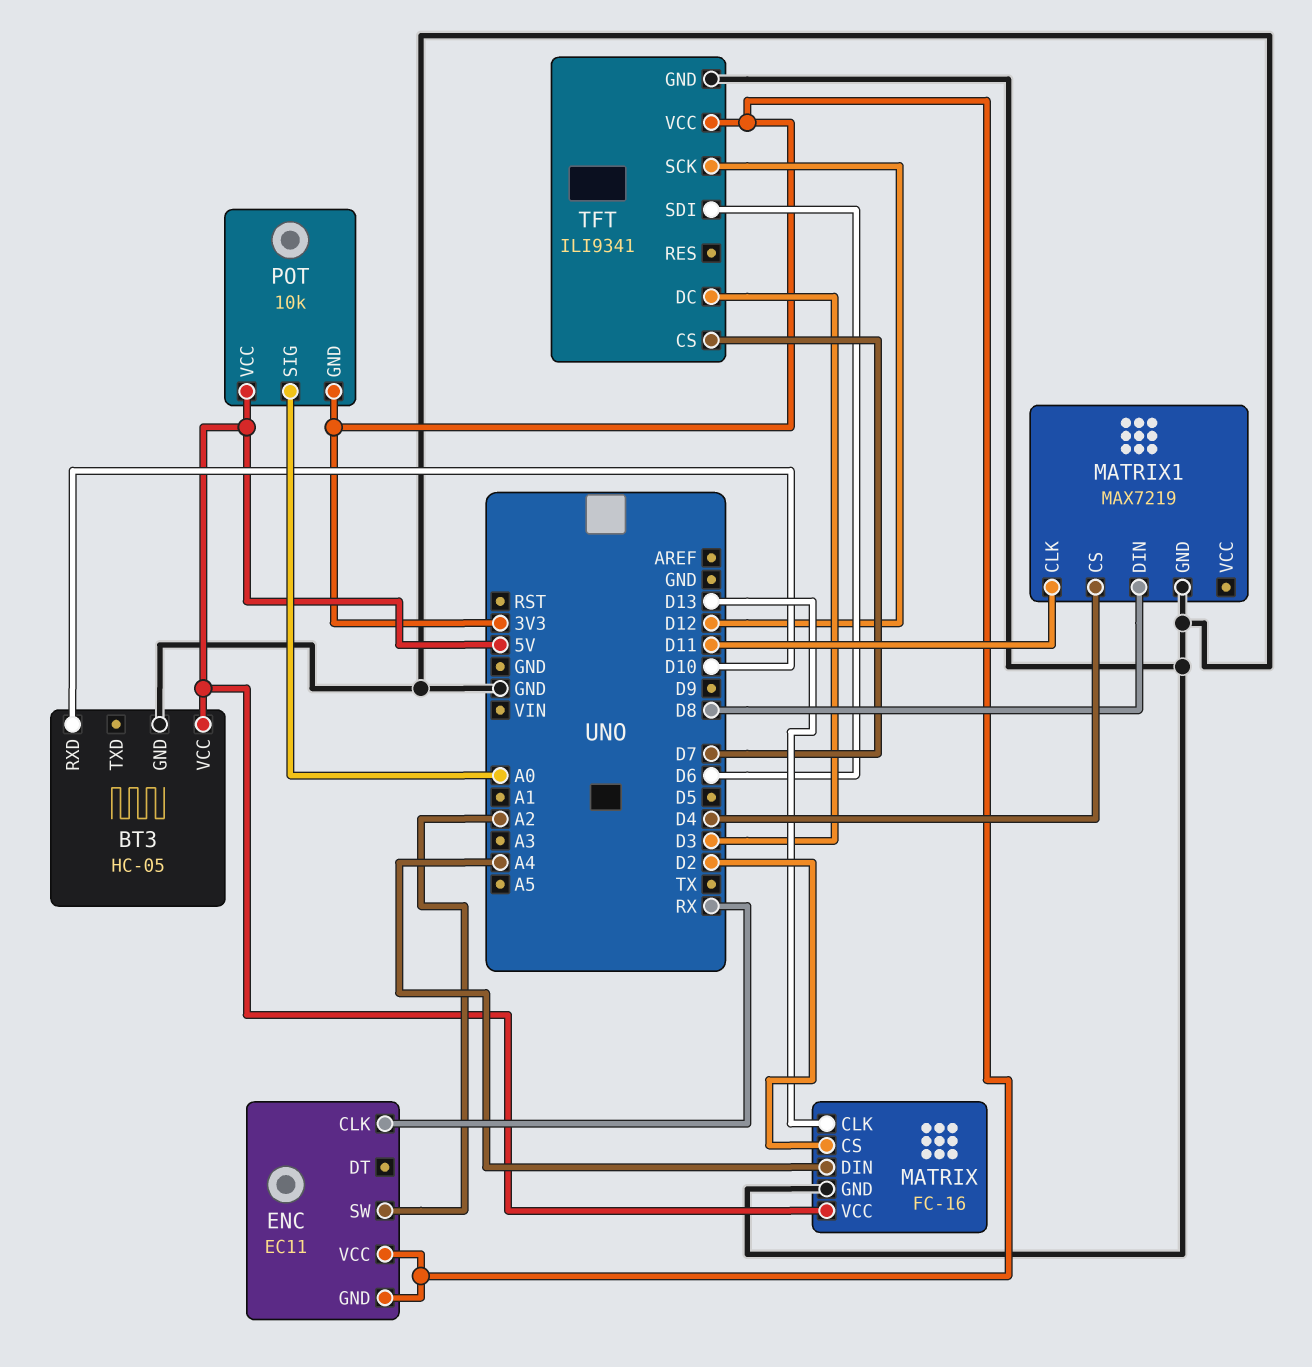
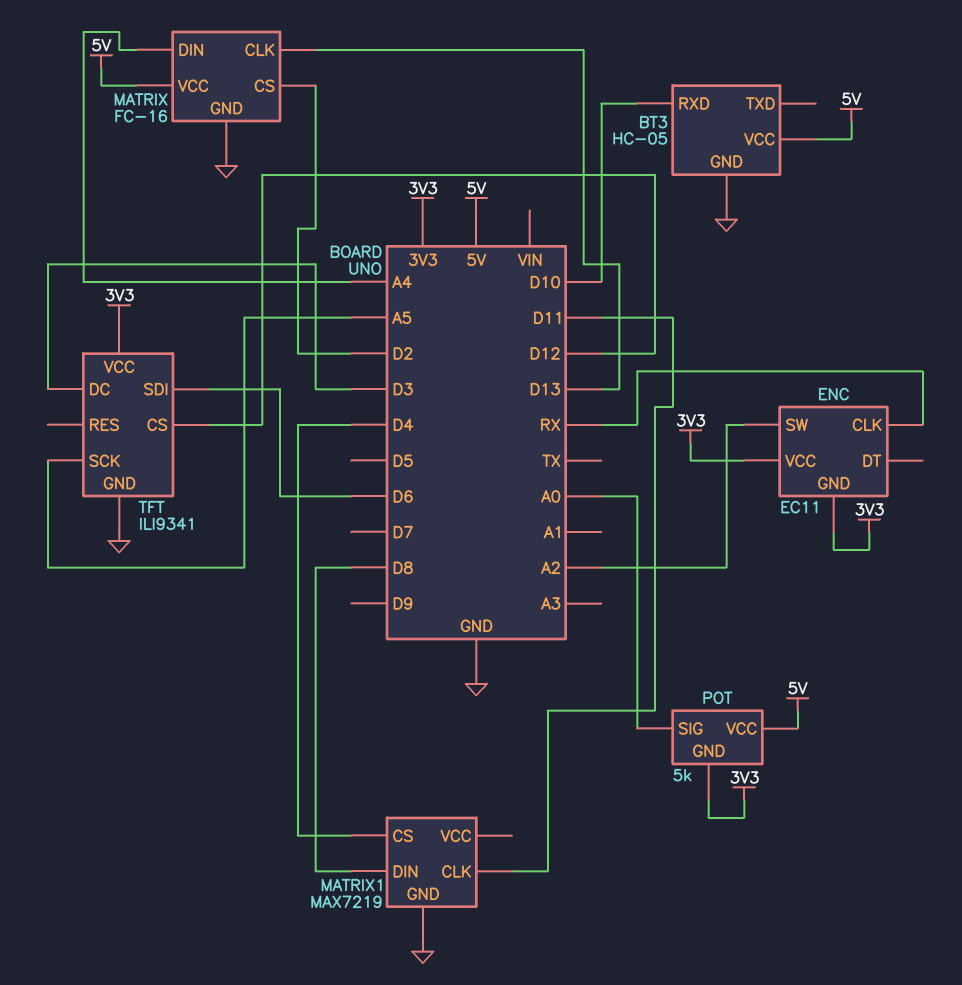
POT: 10k -> 5k
TFT pin CS: D7 -> D12
TFT pin SCK: D12 -> A5

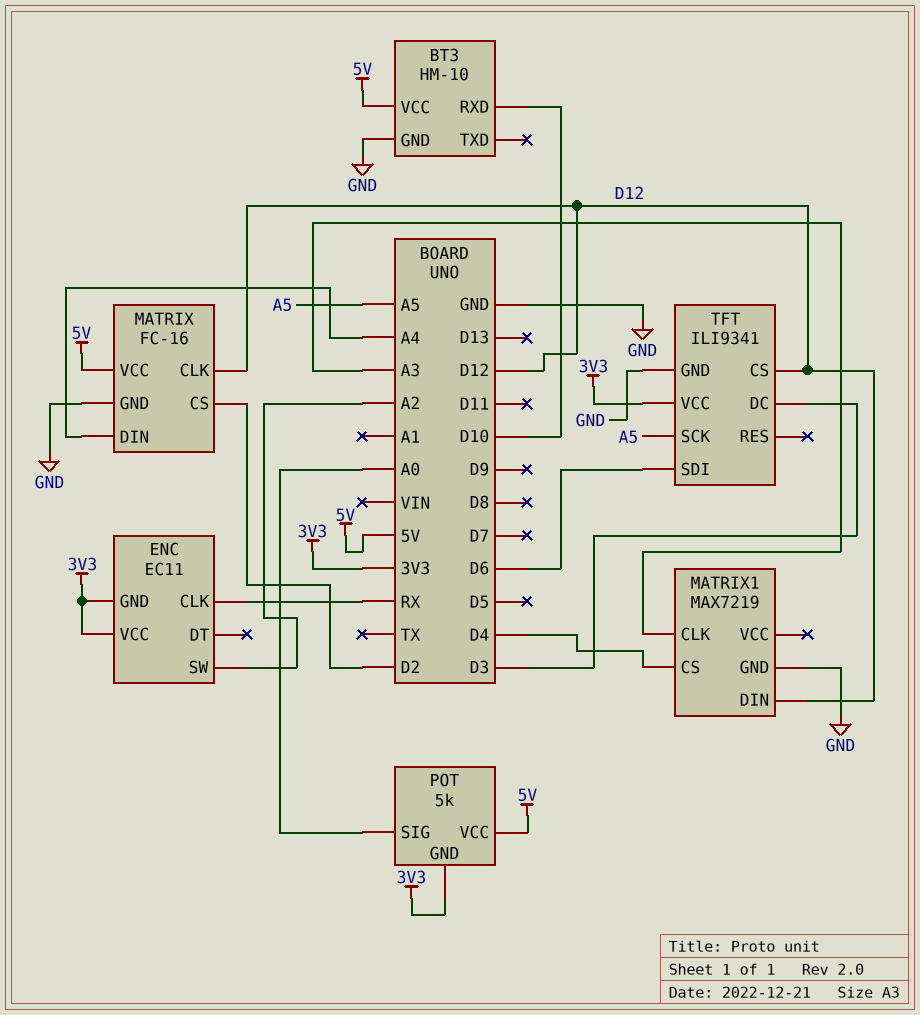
BT3: HC-05 -> HM-10
MATRIX pin CLK: D13 -> D12
MATRIX1 pin CLK: D11 -> A3
MATRIX1 pin DIN: D8 -> D12

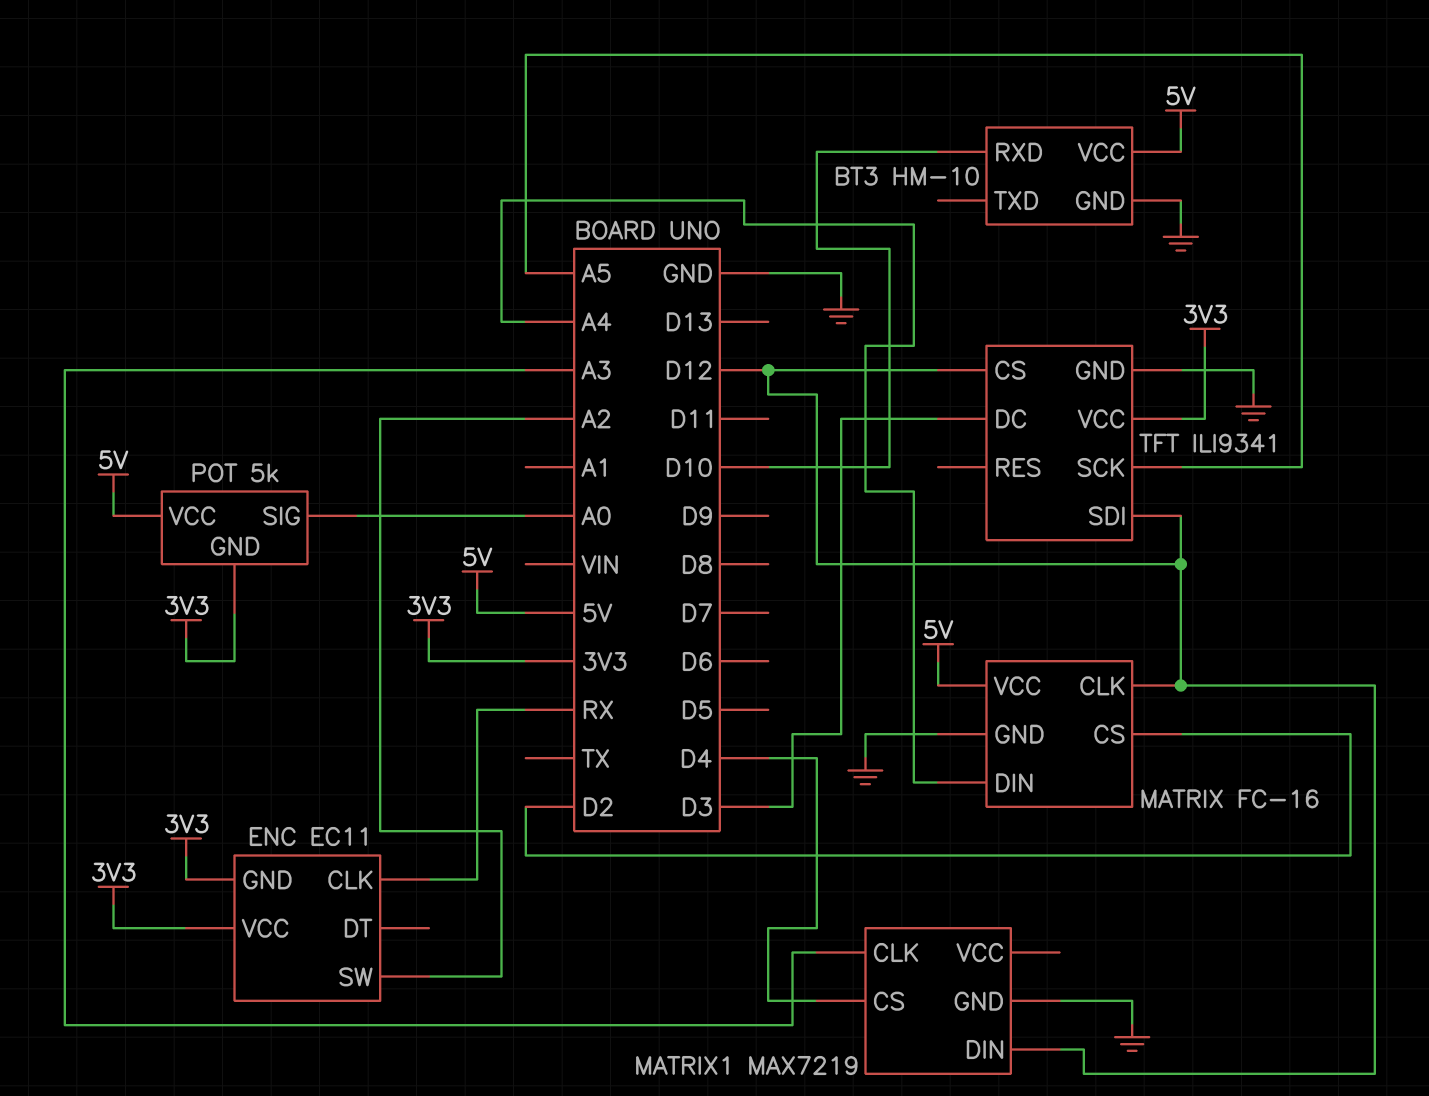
TFT pin SDI: D6 -> D12

